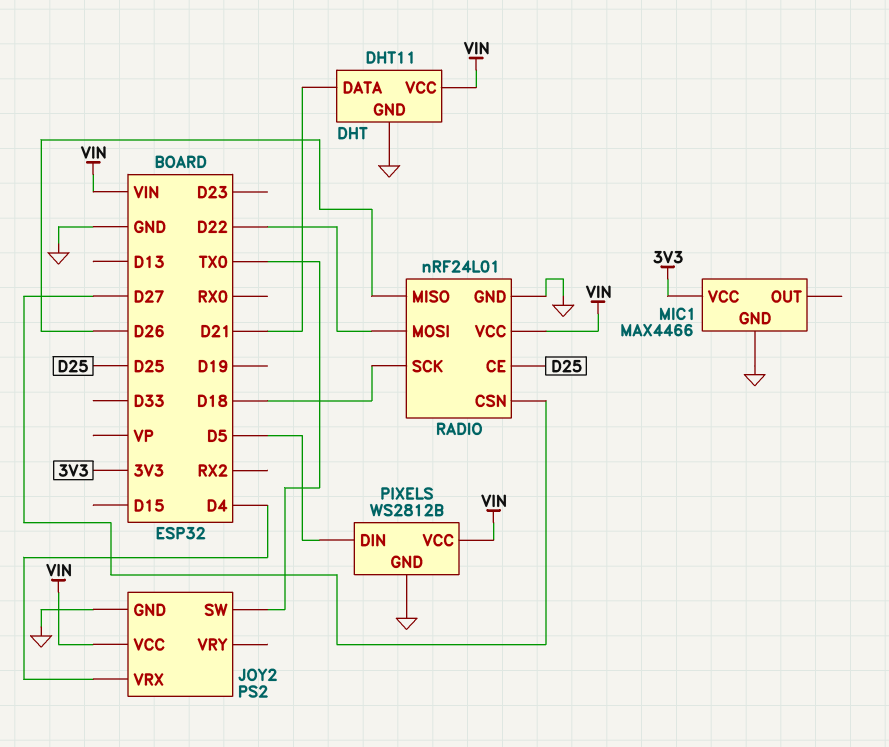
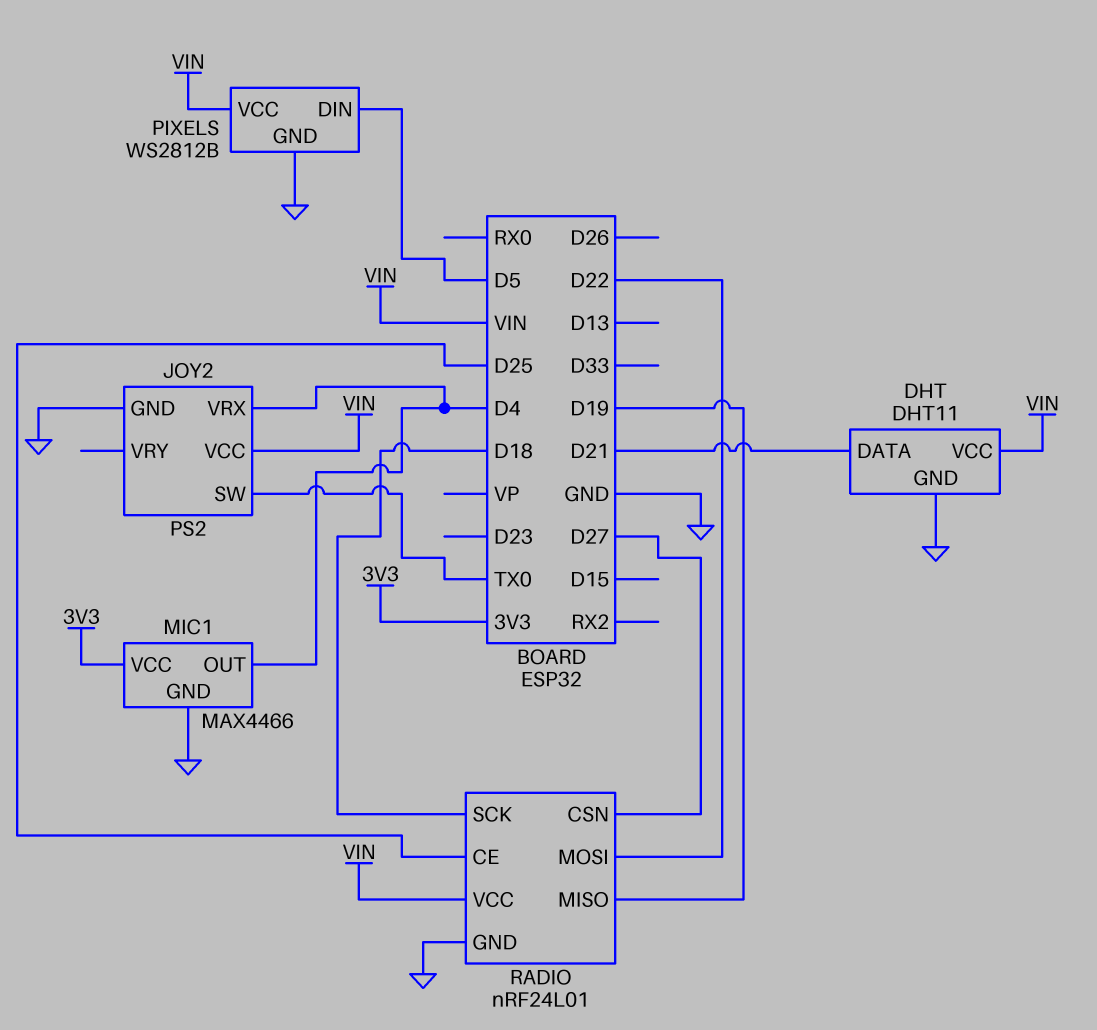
MIC1 pin OUT: none -> D4
RADIO pin MISO: D26 -> D19

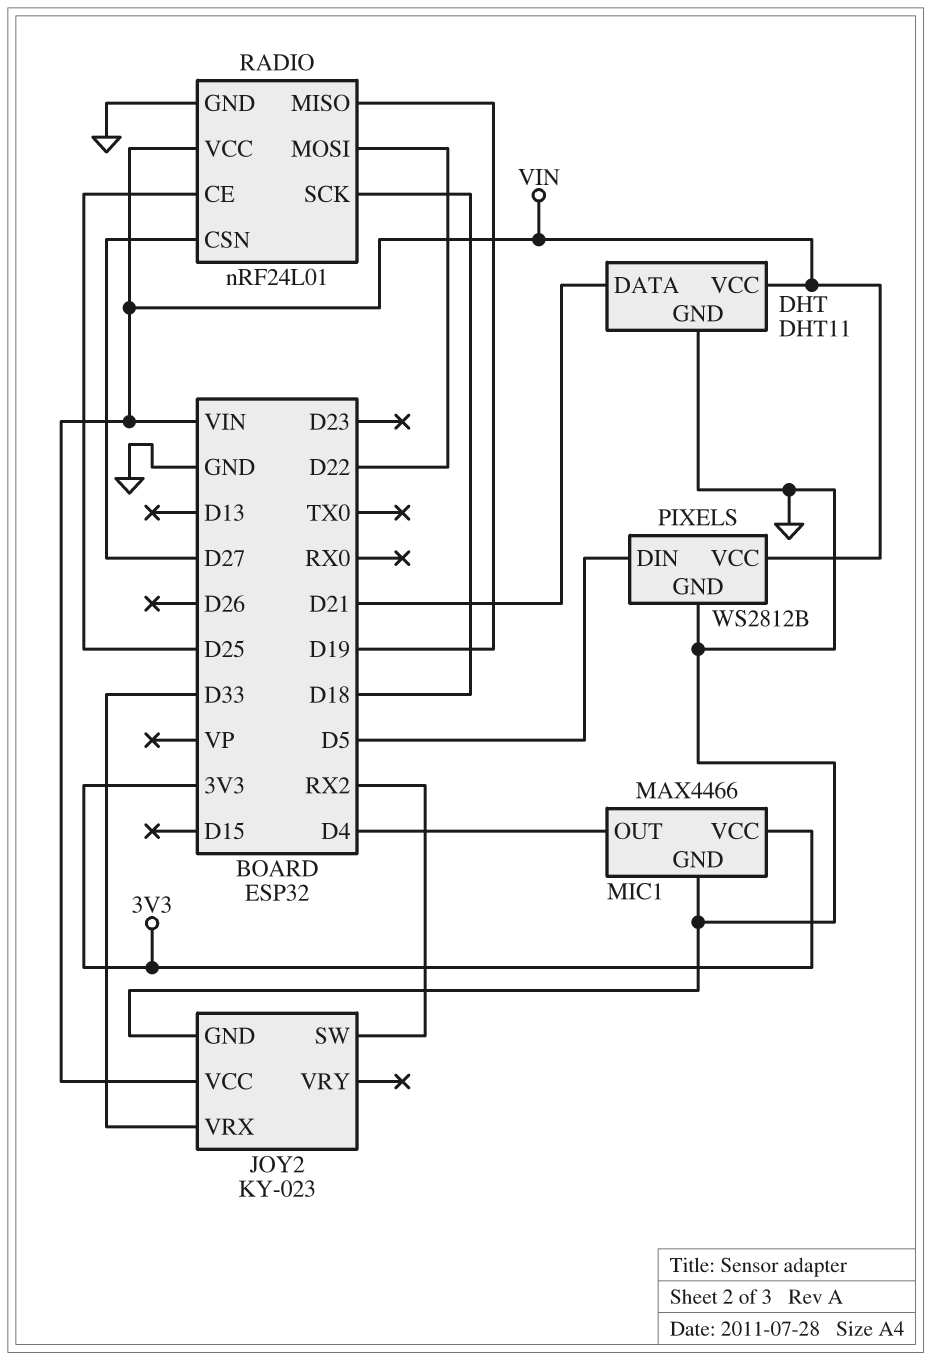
JOY2: PS2 -> KY-023
JOY2 pin SW: TX0 -> RX2
JOY2 pin VRX: D4 -> D33

